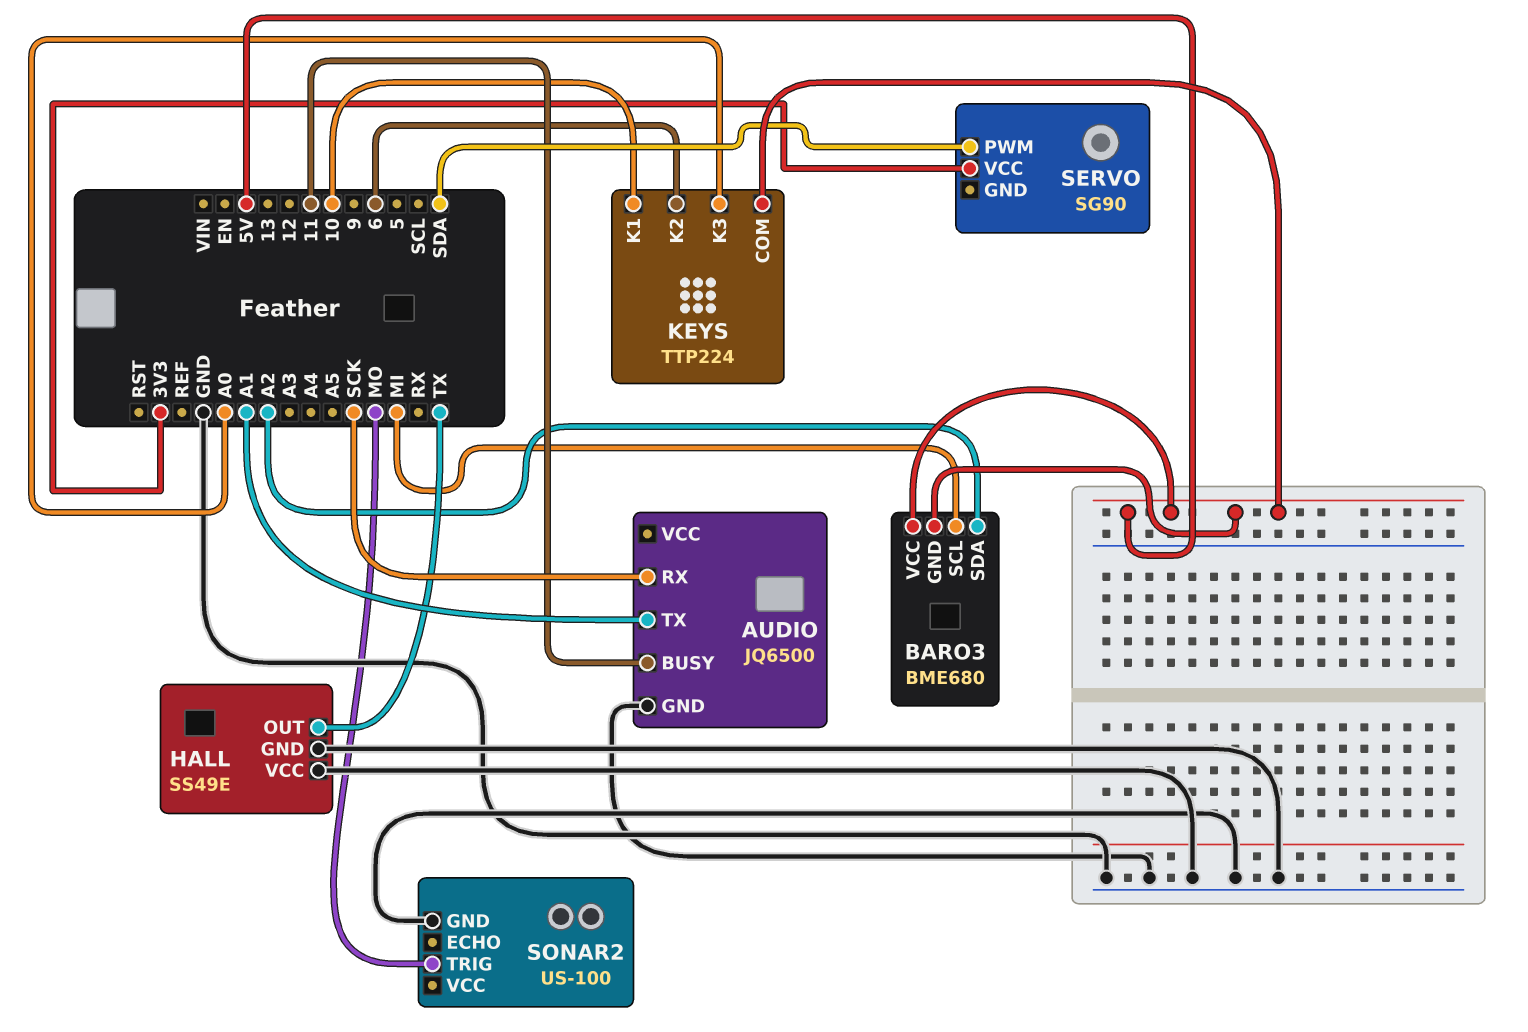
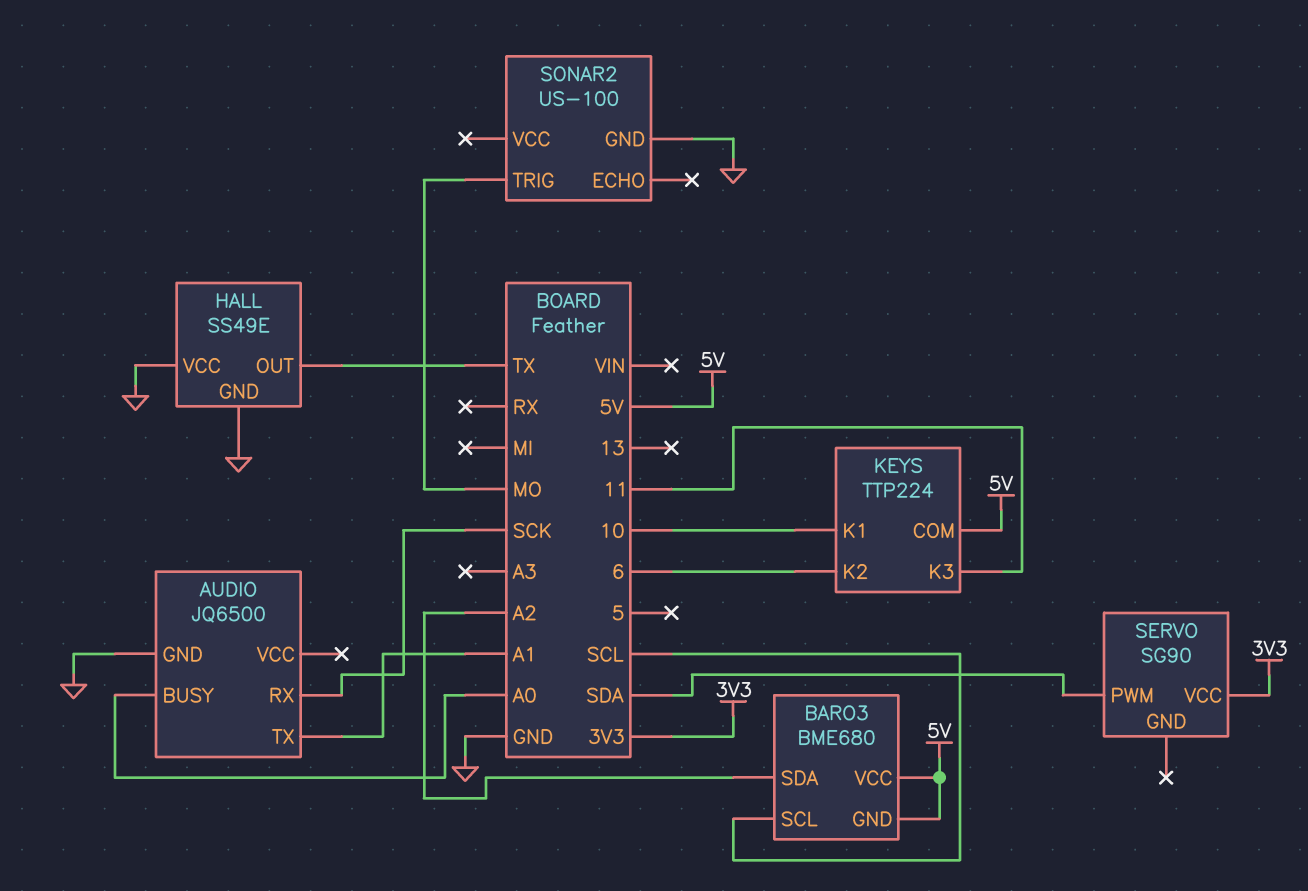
AUDIO pin BUSY: 11 -> A0
BARO3 pin SCL: MI -> SCL
KEYS pin K3: A0 -> 11

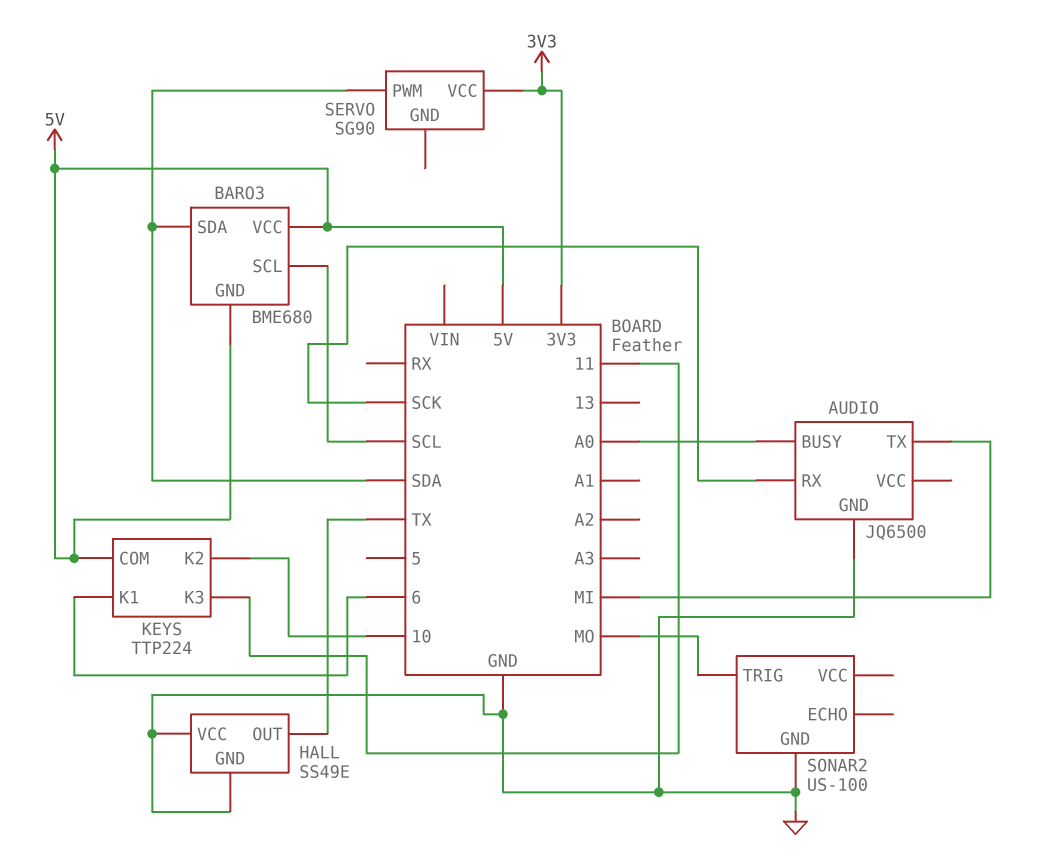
AUDIO pin TX: A1 -> MI
BARO3 pin SDA: A2 -> SDA
KEYS pin K1: 10 -> 6
KEYS pin K2: 6 -> 10

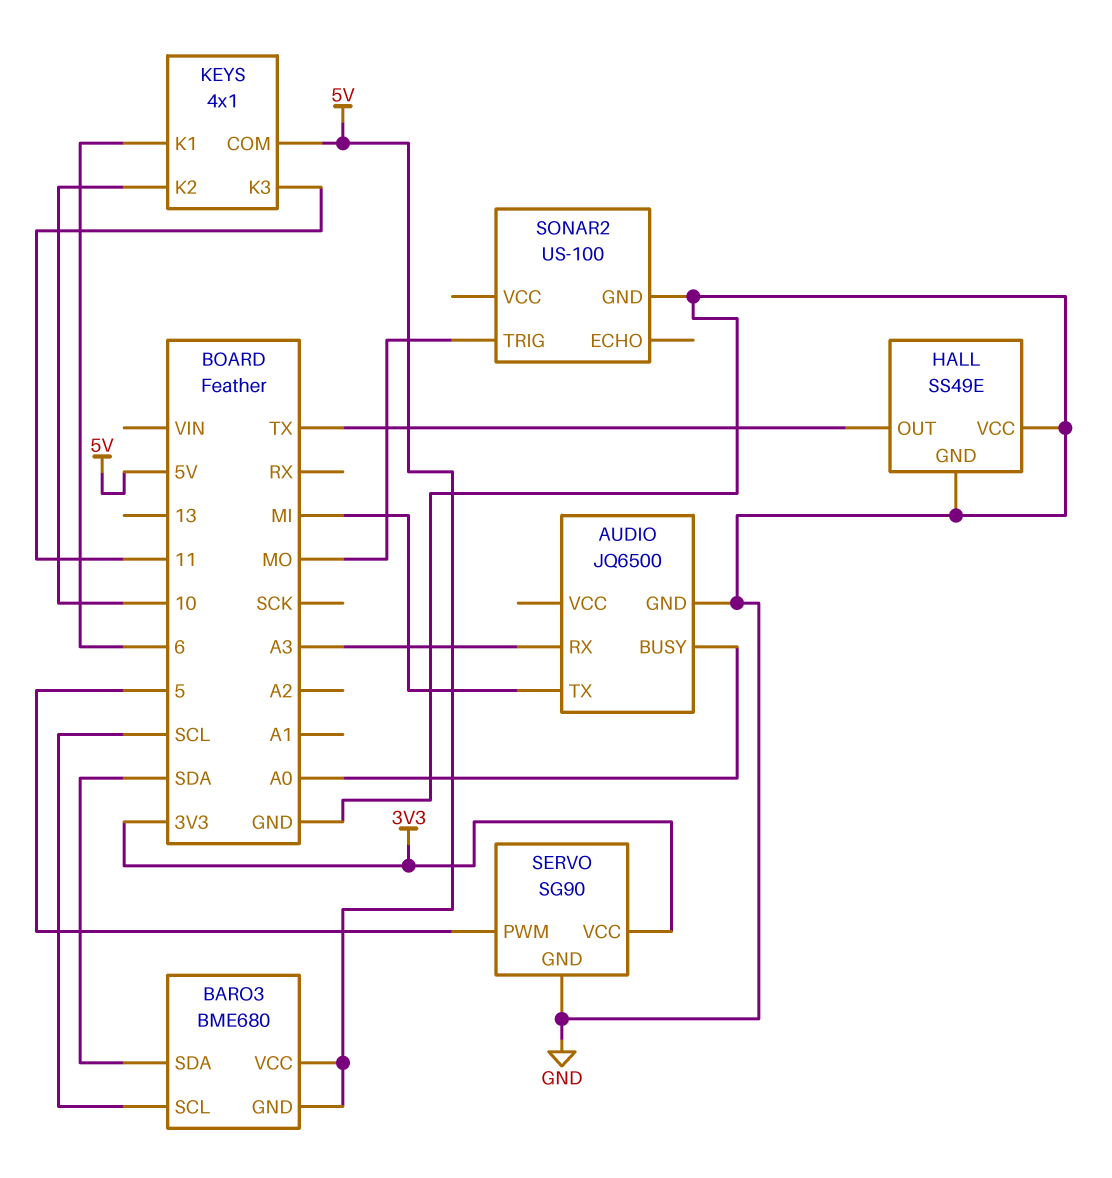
AUDIO pin RX: SCK -> A3
KEYS: TTP224 -> 4x1
SERVO pin GND: none -> GND
SERVO pin PWM: SDA -> 5

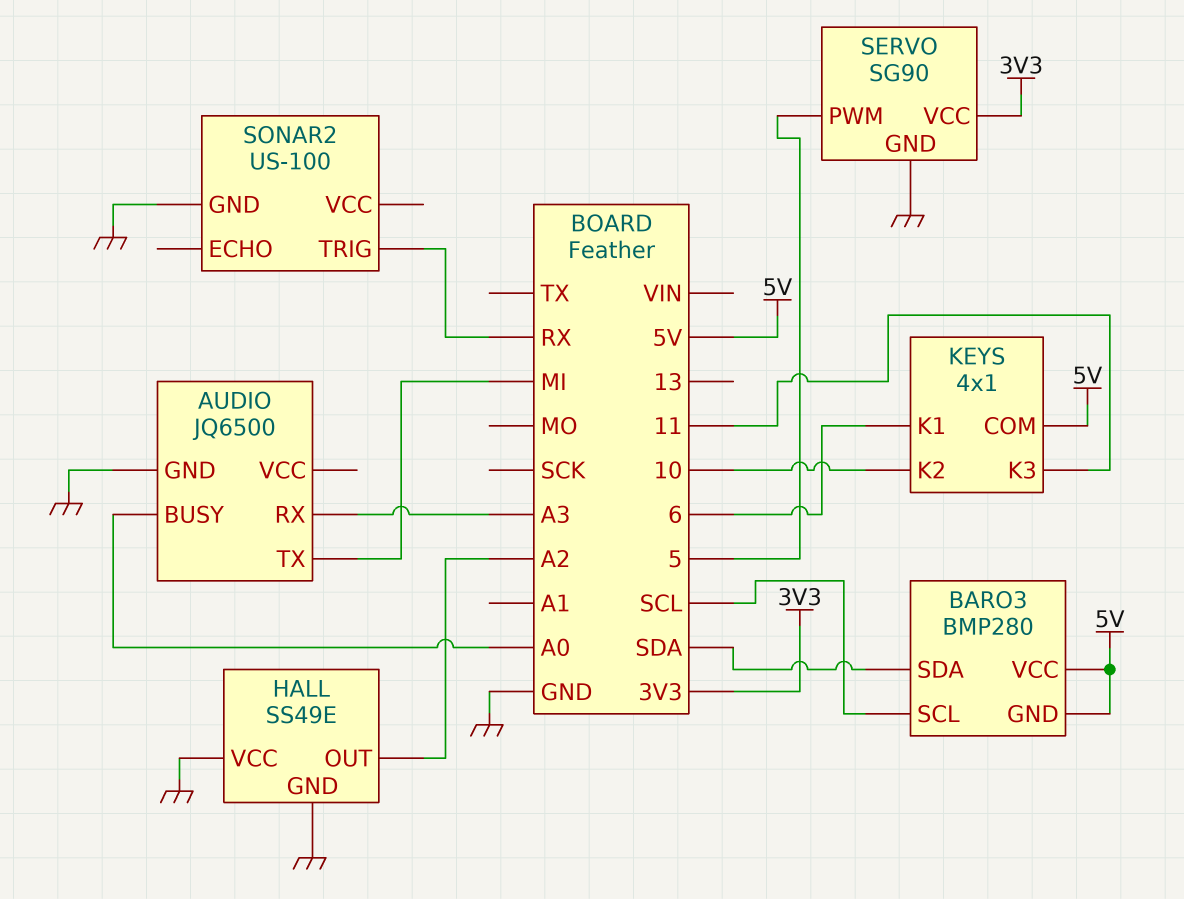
BARO3: BME680 -> BMP280
HALL pin OUT: TX -> A2
SONAR2 pin TRIG: MO -> RX

